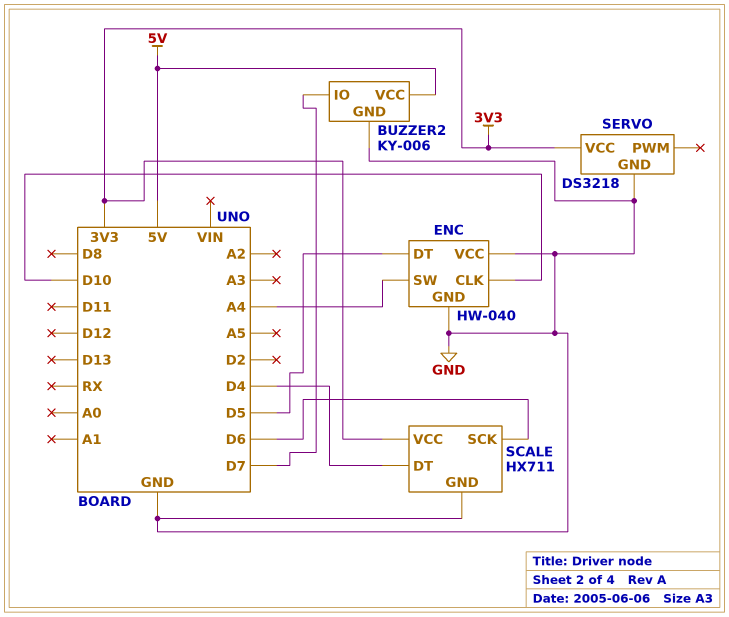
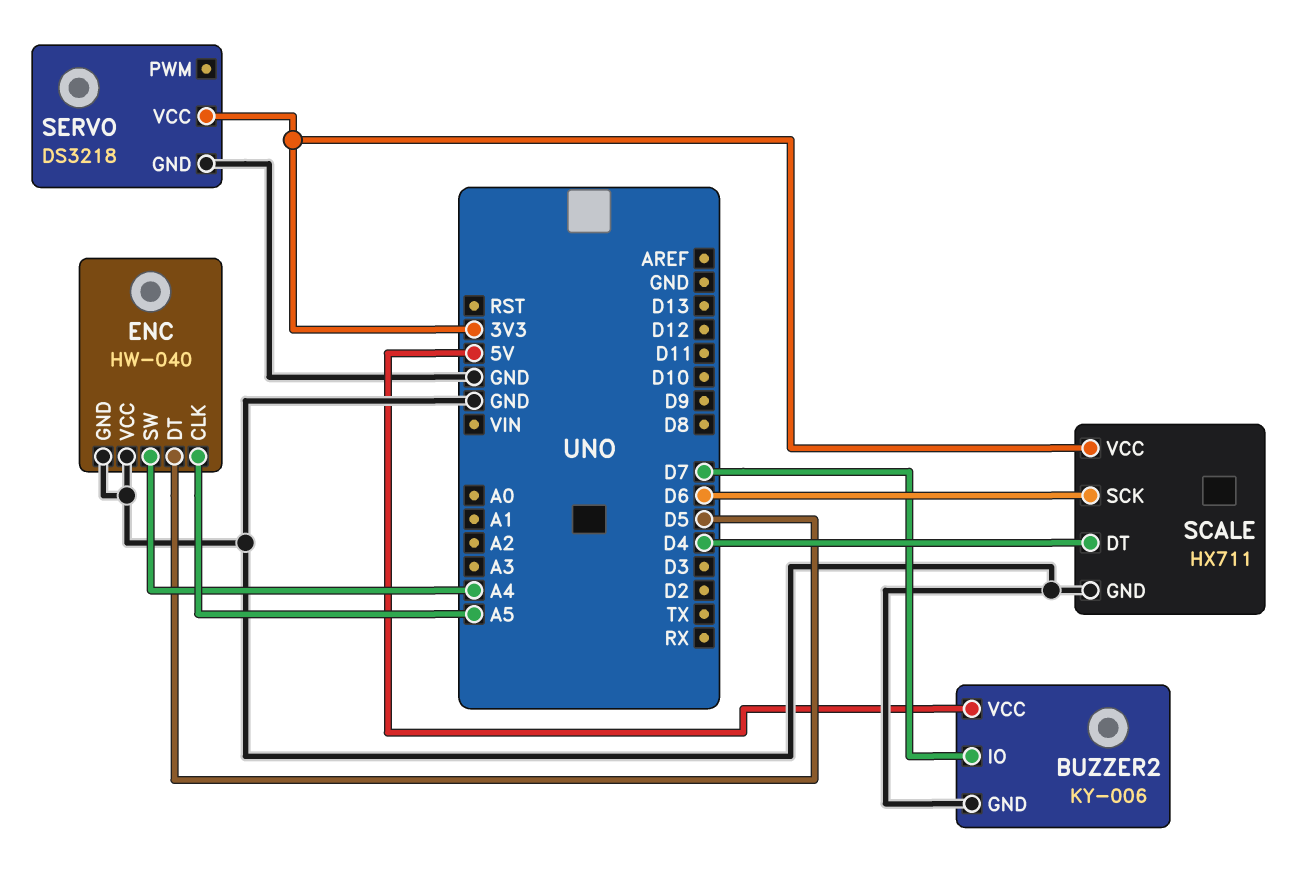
ENC pin CLK: D10 -> A5

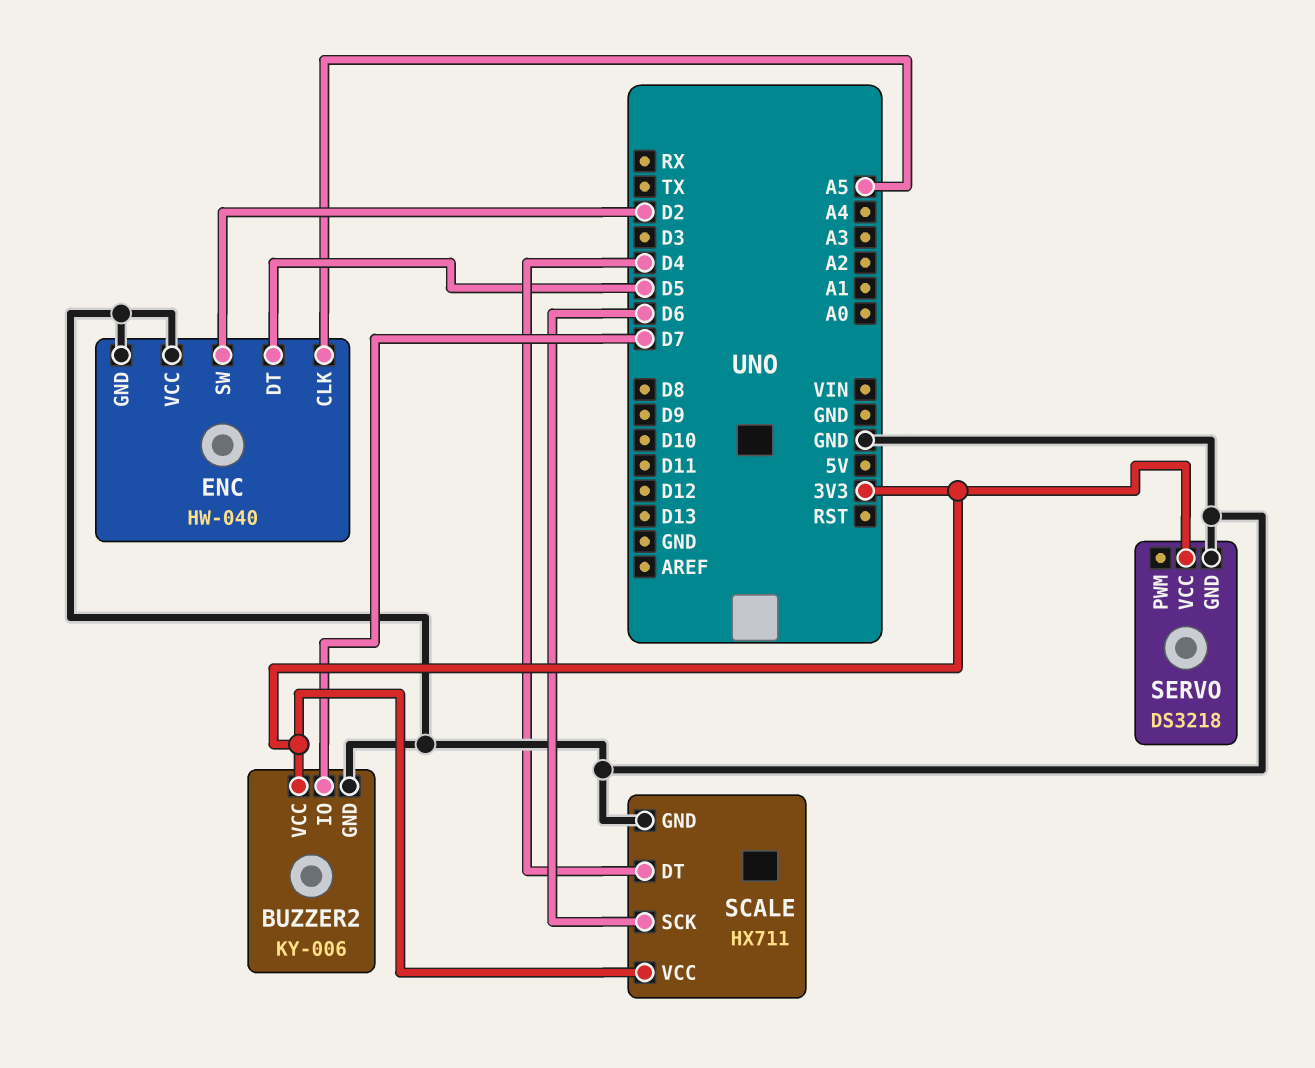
BUZZER2 pin VCC: 5V -> 3V3
ENC pin SW: A4 -> D2

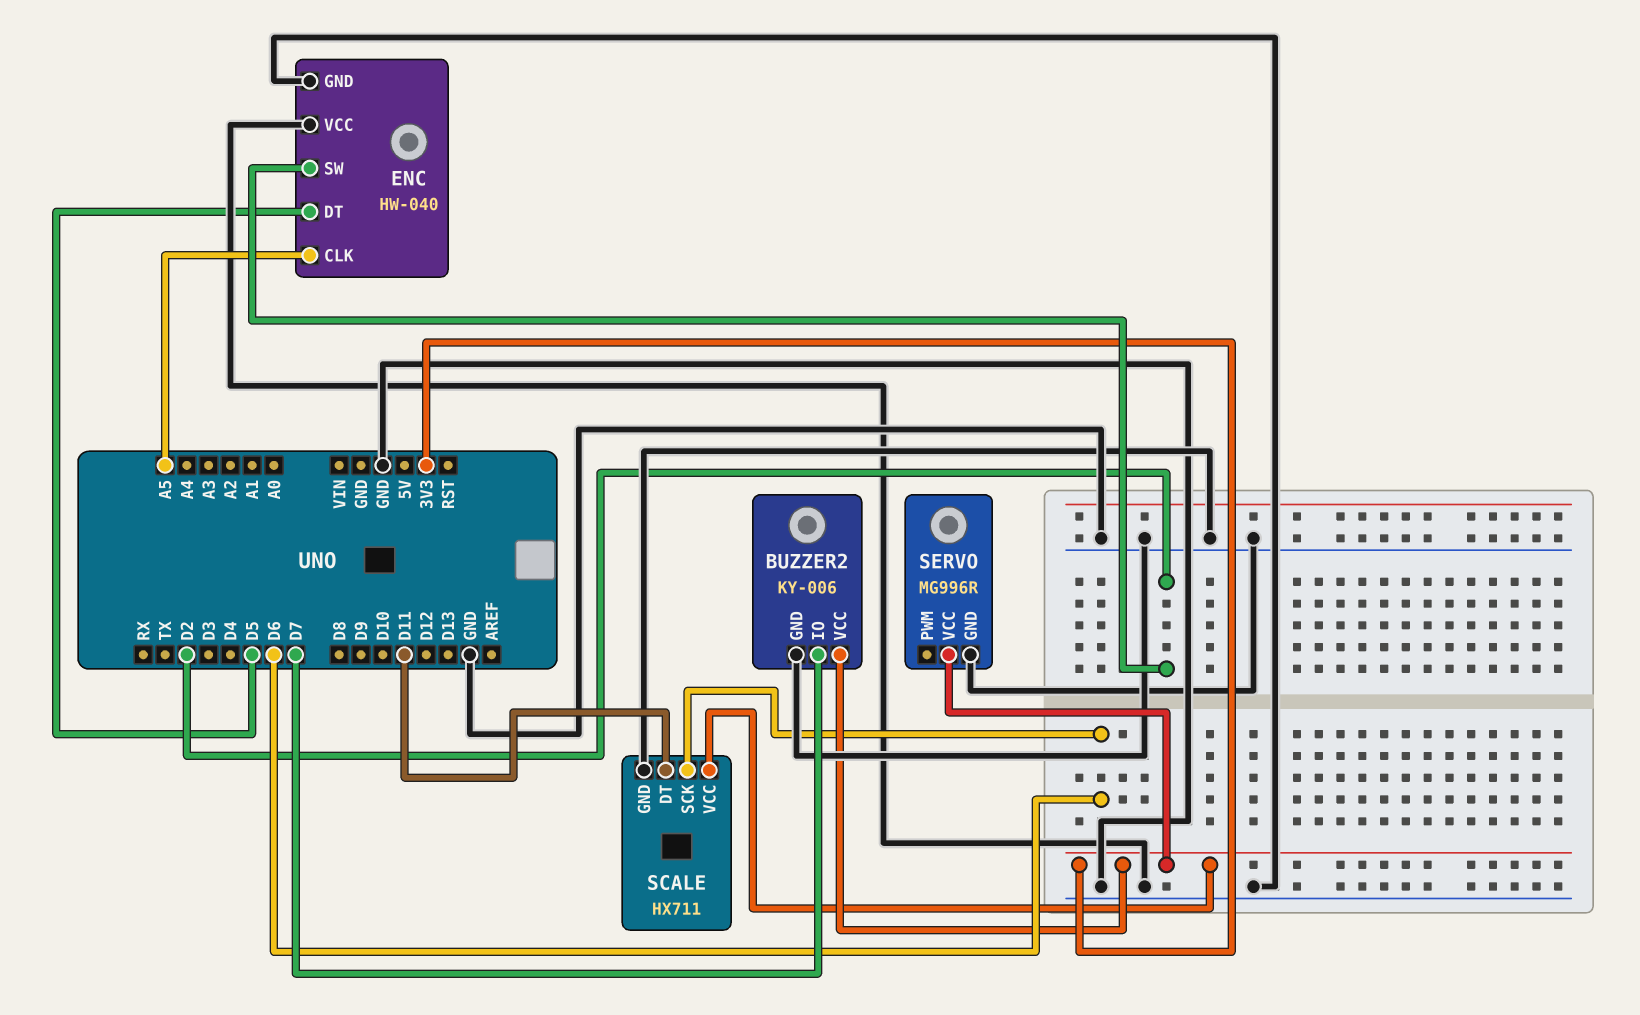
SCALE pin DT: D4 -> D11
SERVO: DS3218 -> MG996R

